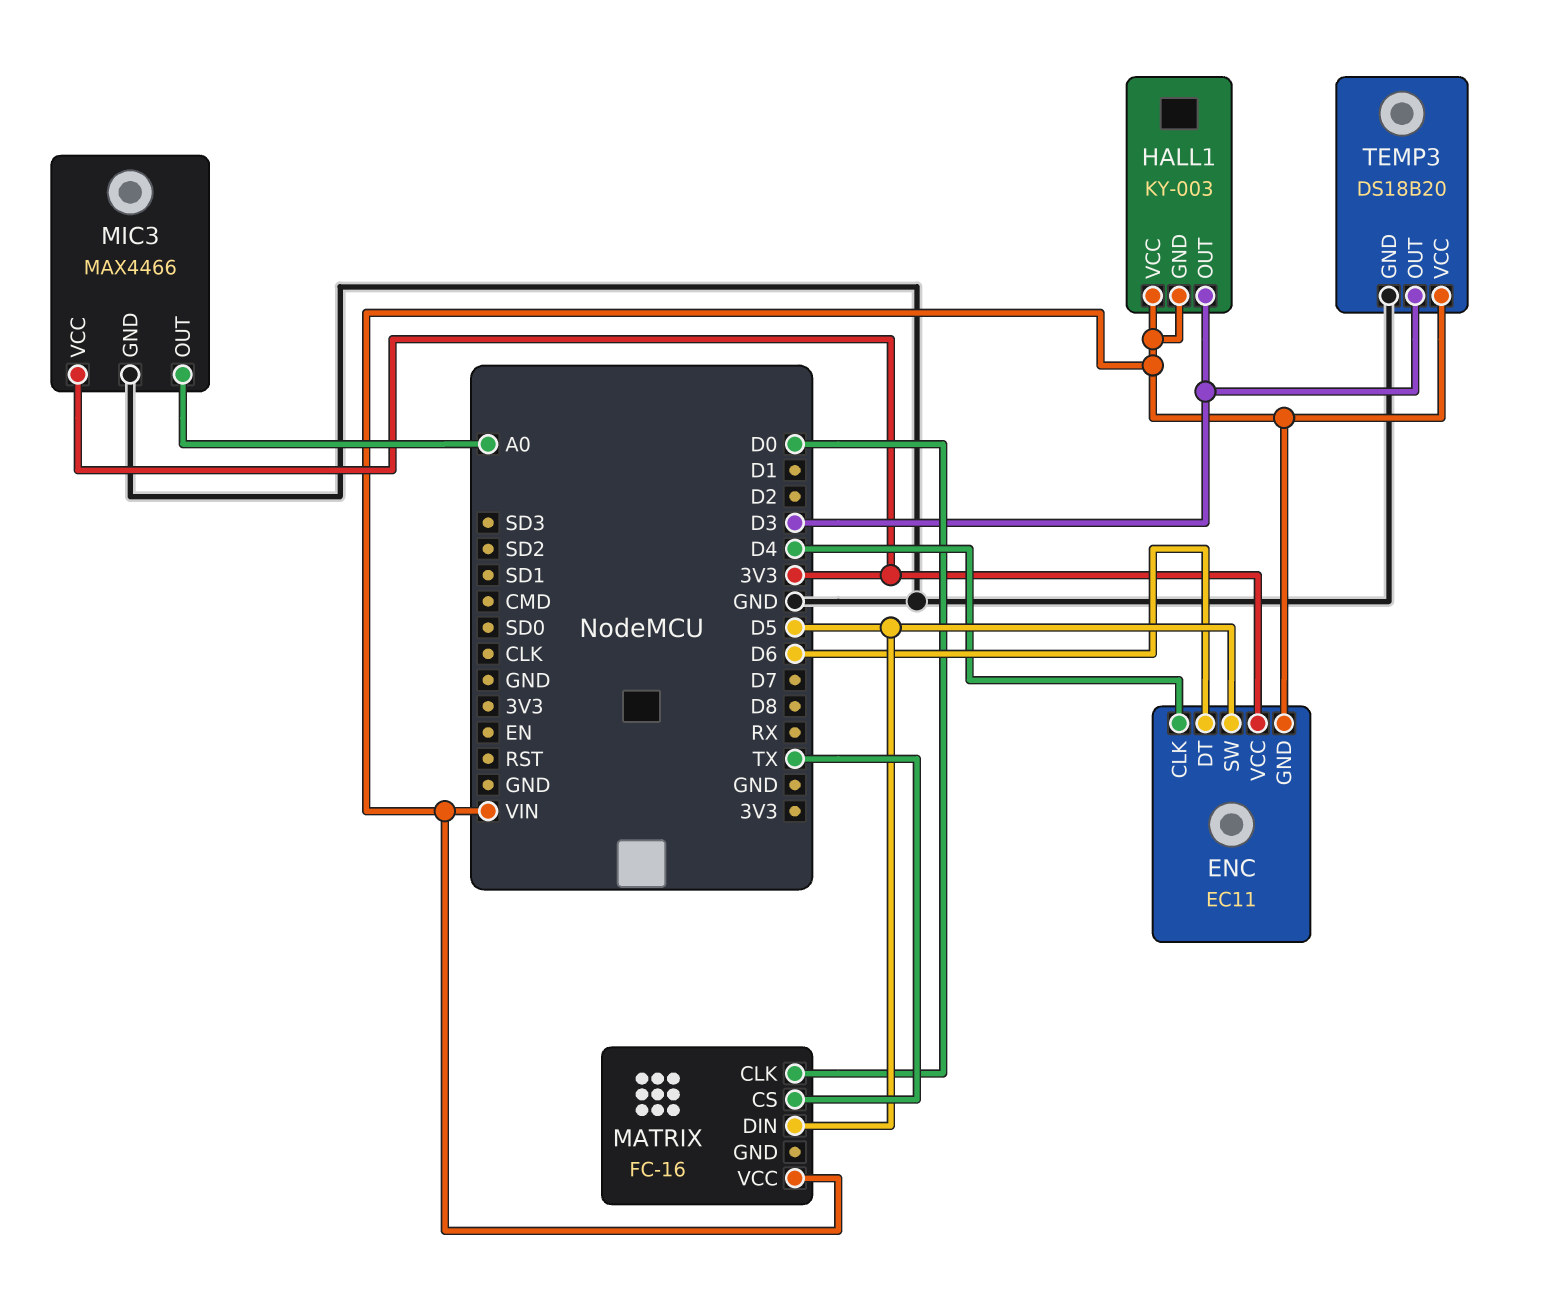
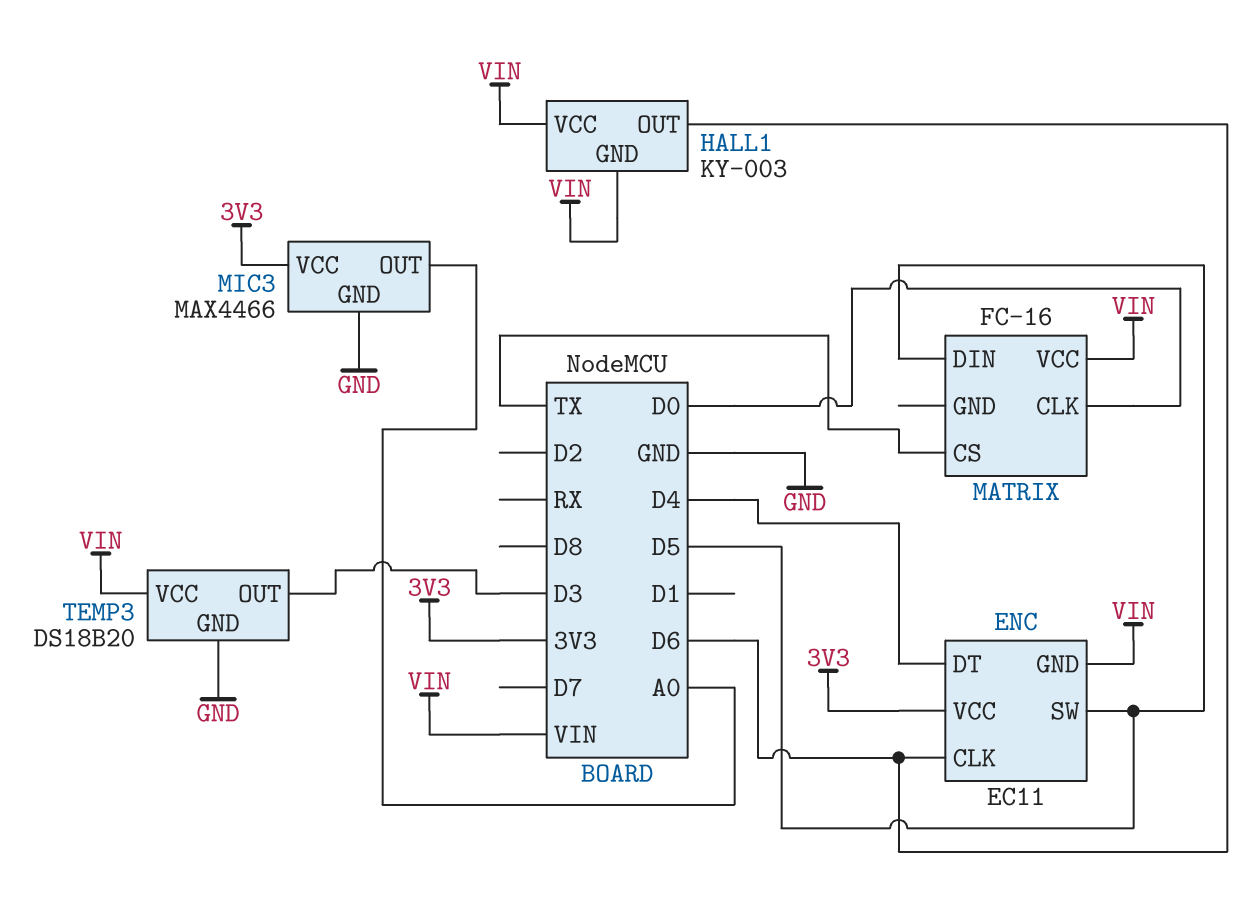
ENC pin CLK: D4 -> D6
ENC pin DT: D6 -> D4
HALL1 pin OUT: D3 -> D6

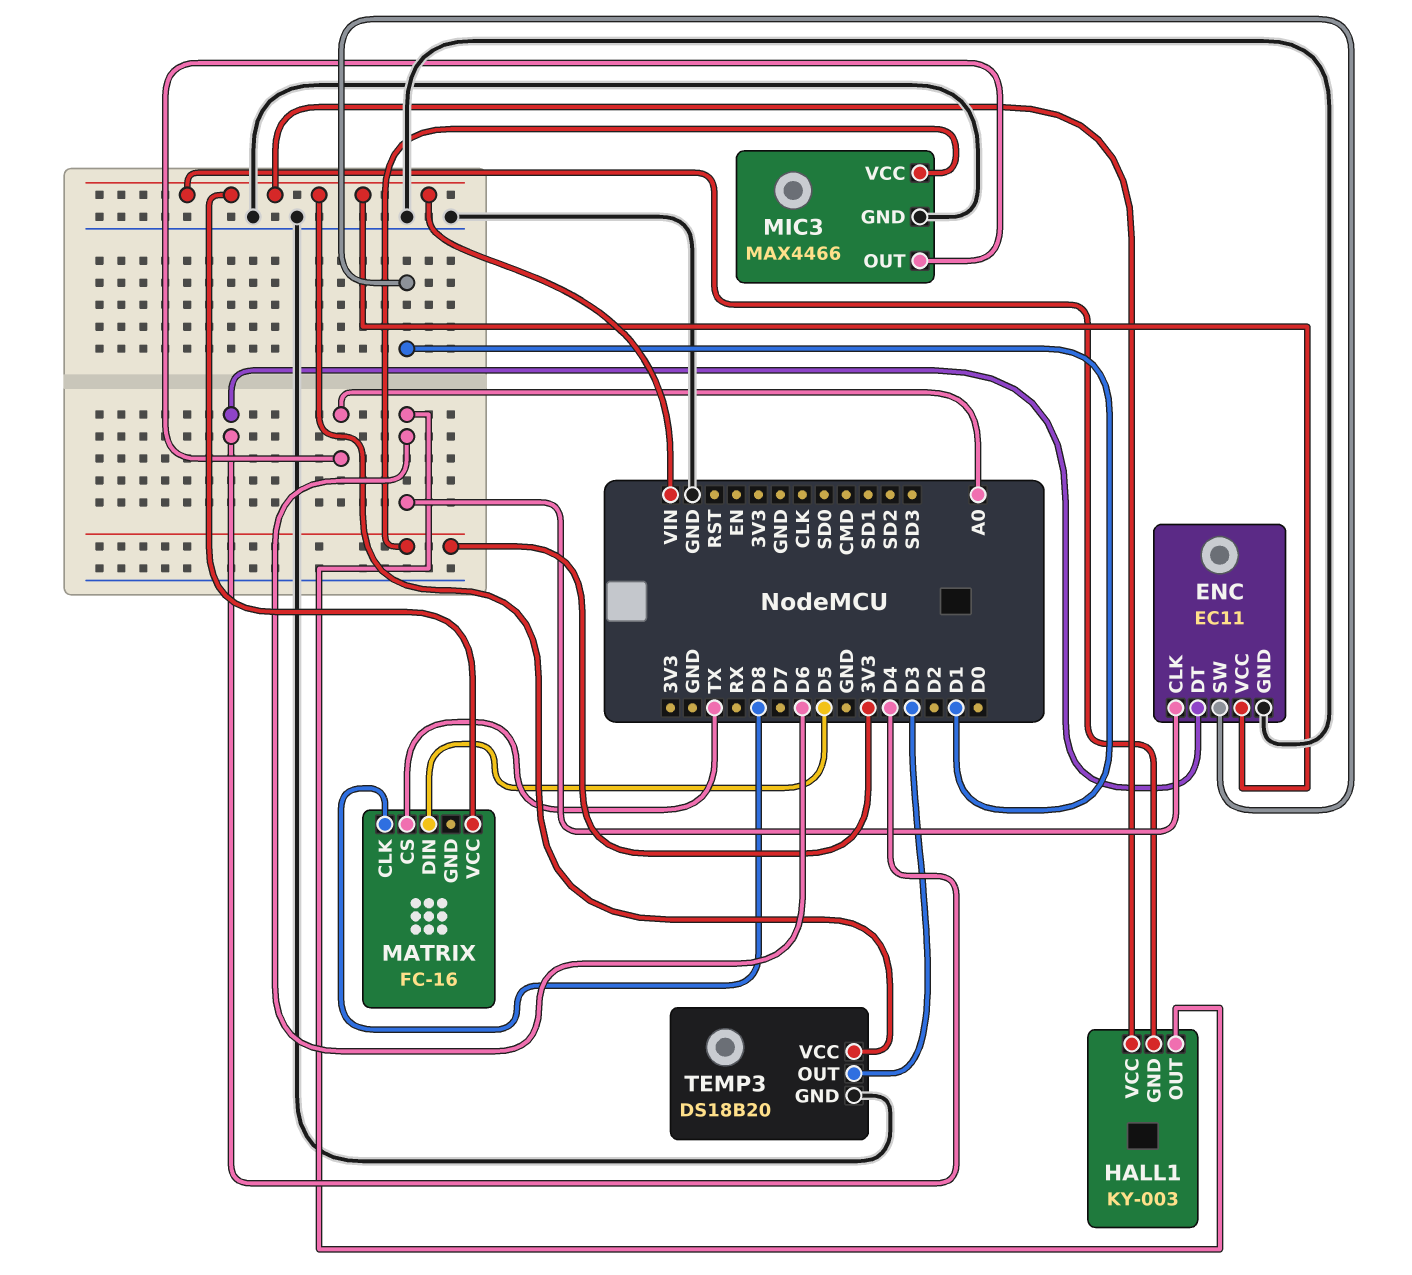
ENC pin GND: VIN -> GND
ENC pin SW: D5 -> D1
ENC pin VCC: 3V3 -> VIN
MATRIX pin CLK: D0 -> D8

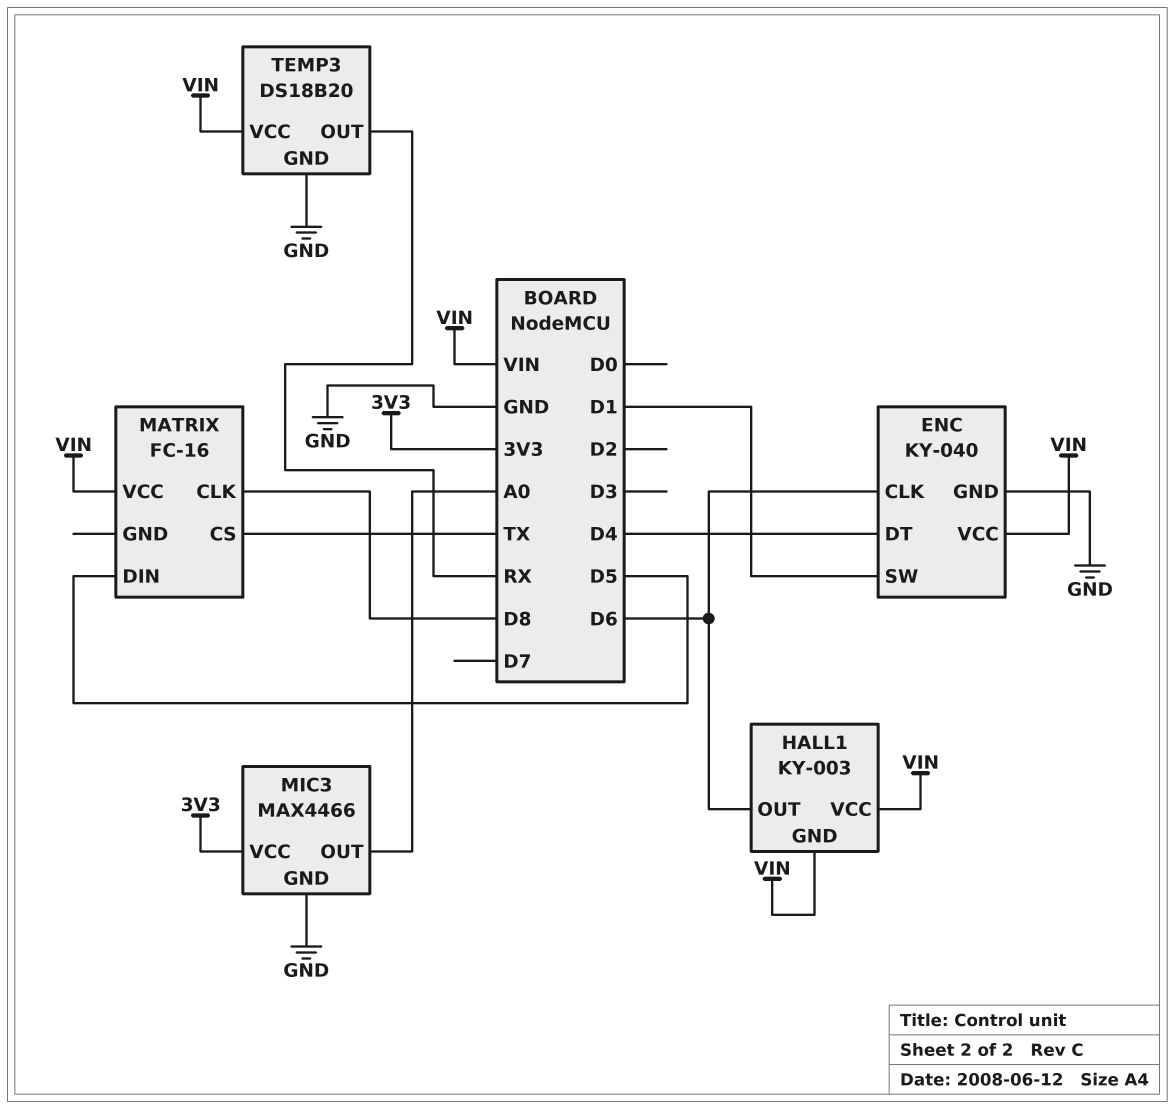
ENC: EC11 -> KY-040
TEMP3 pin OUT: D3 -> RX

